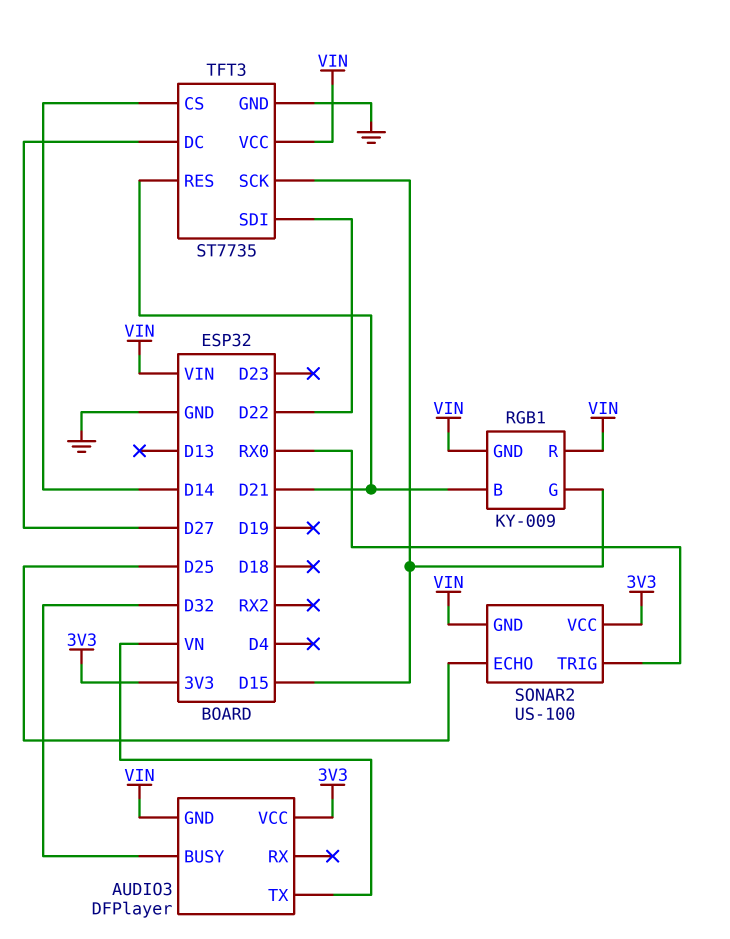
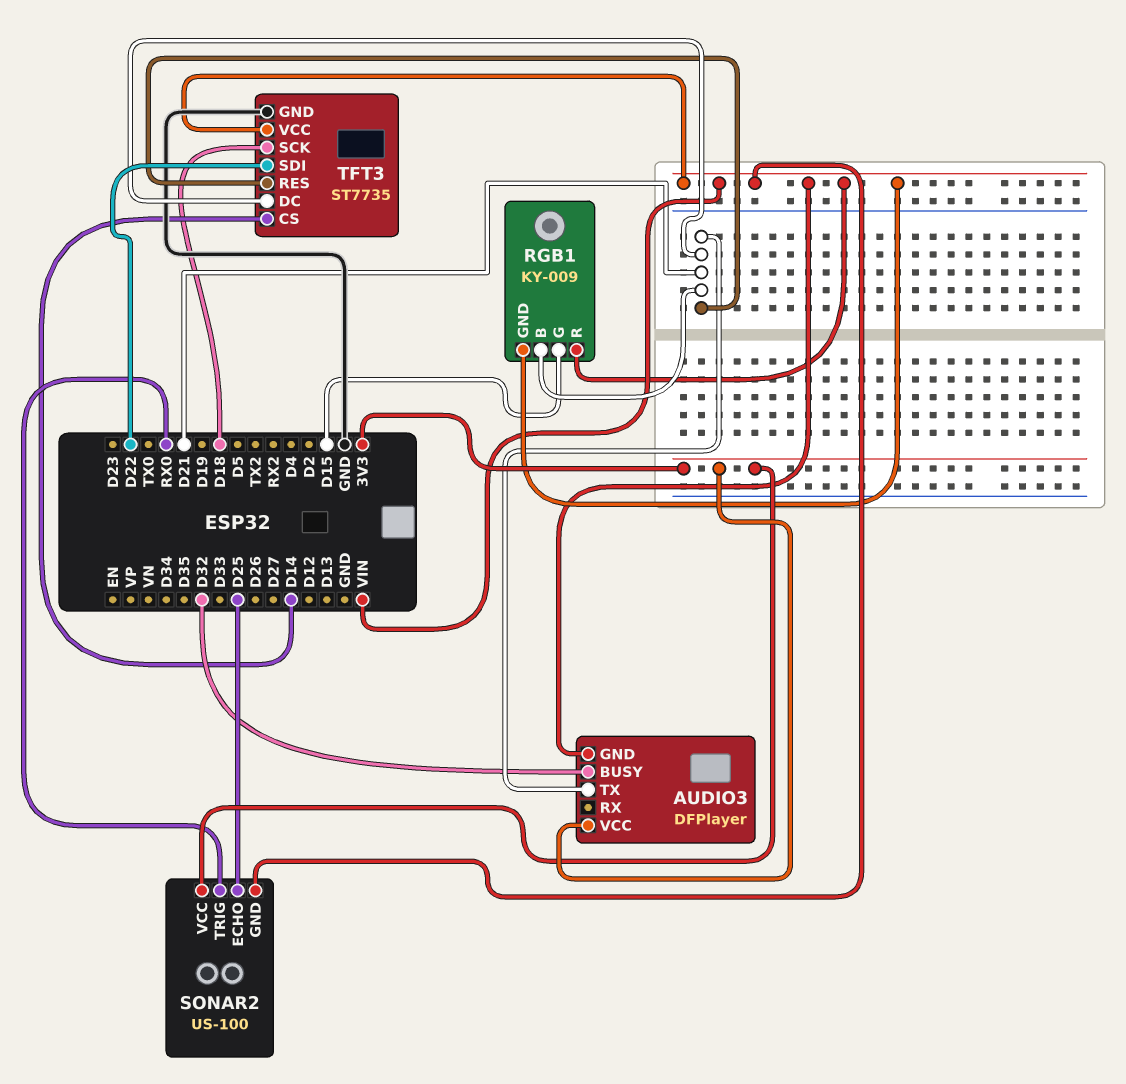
AUDIO3 pin TX: VN -> D21
TFT3 pin DC: D27 -> D21
TFT3 pin SCK: D15 -> D18

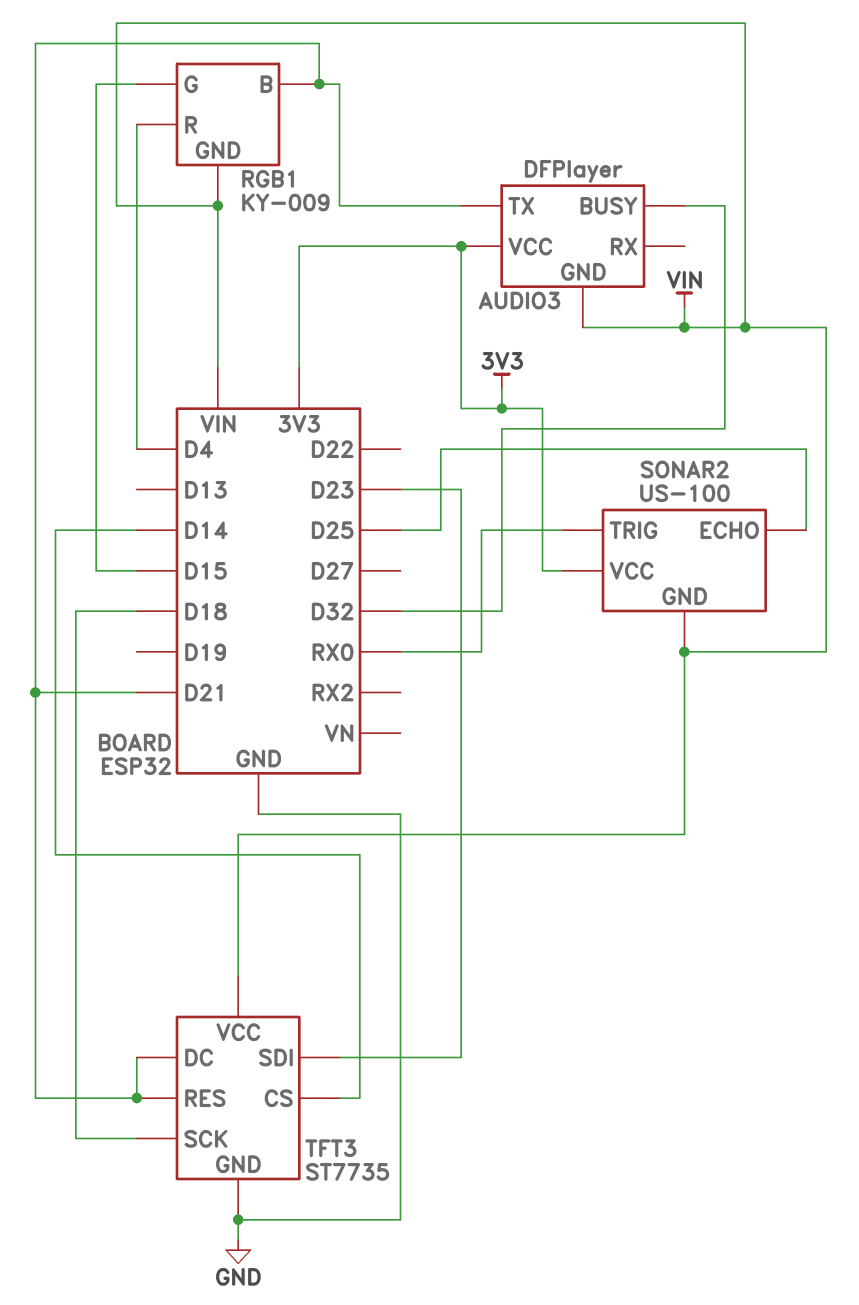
RGB1 pin R: VIN -> D4
TFT3 pin SDI: D22 -> D23

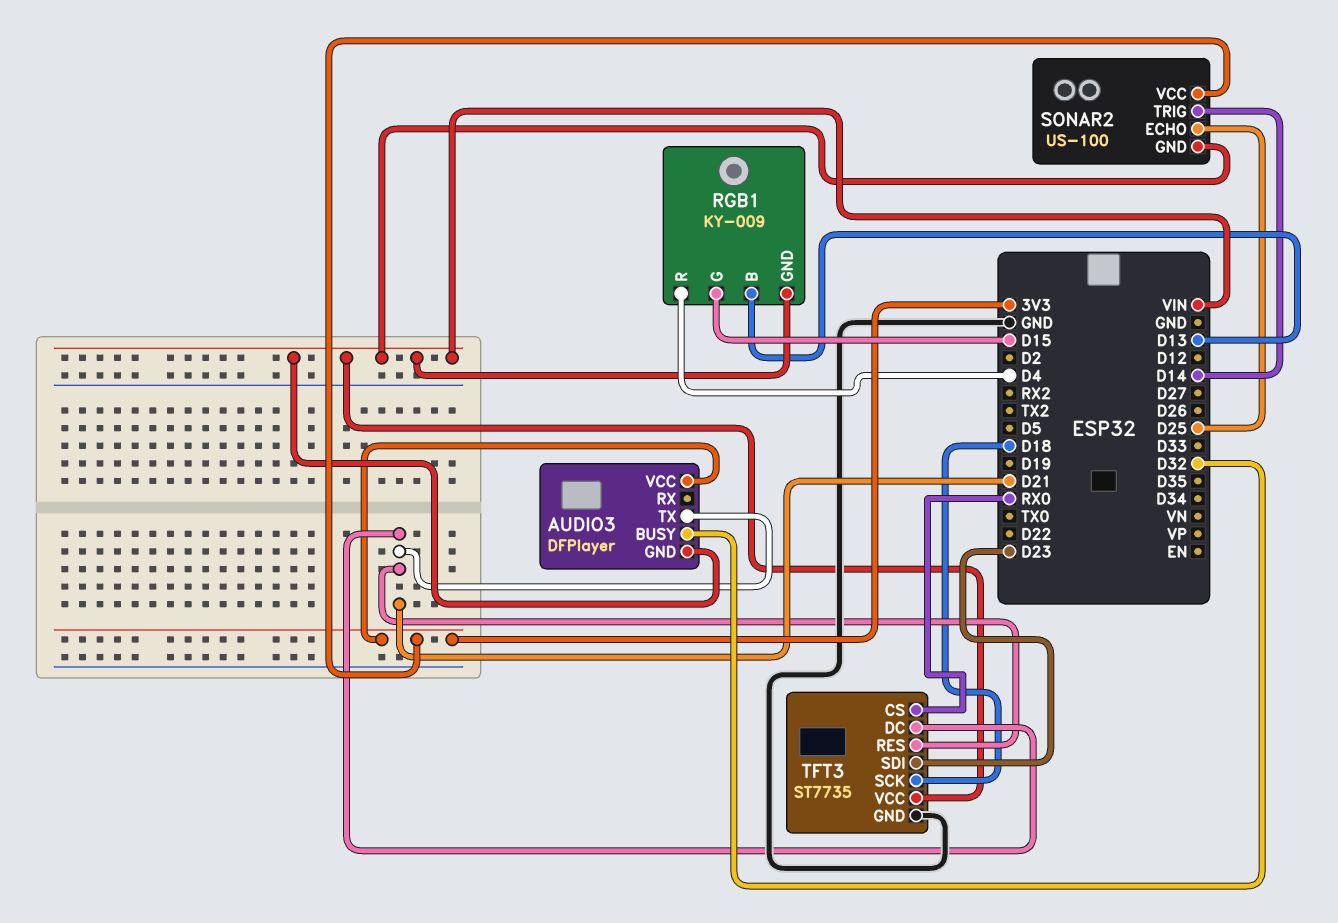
RGB1 pin B: D21 -> D13
SONAR2 pin TRIG: RX0 -> D14
TFT3 pin CS: D14 -> RX0

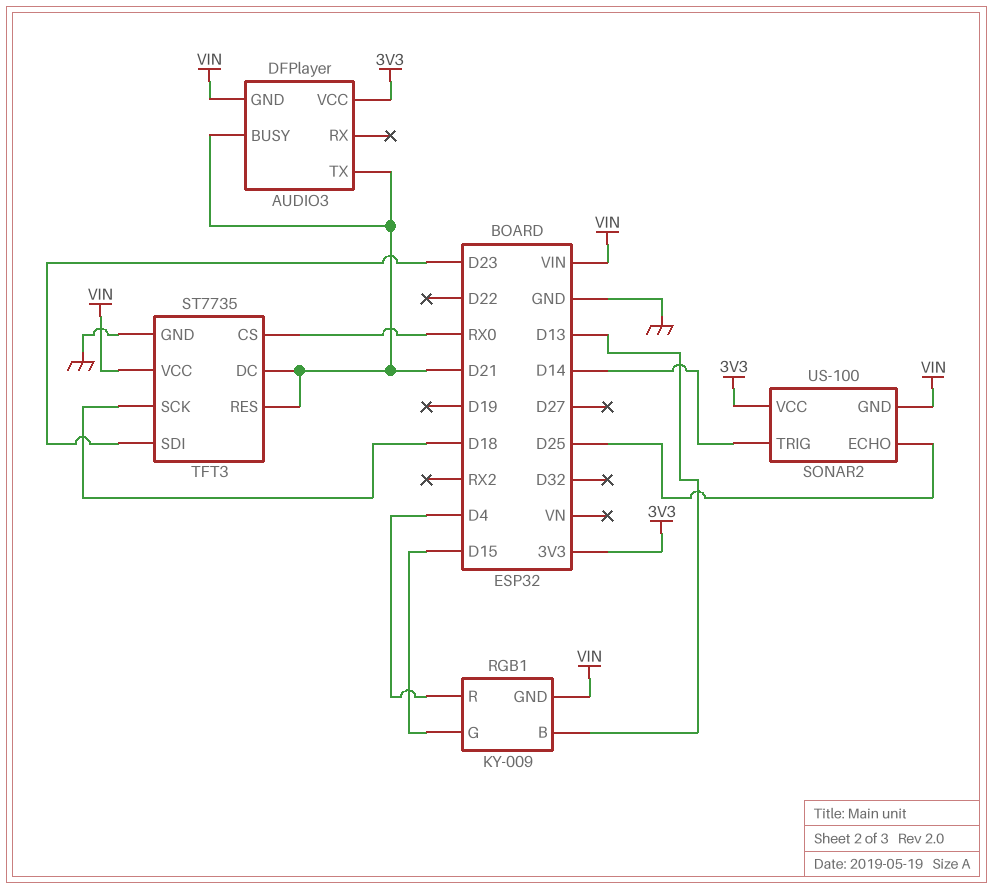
AUDIO3 pin BUSY: D32 -> D21

